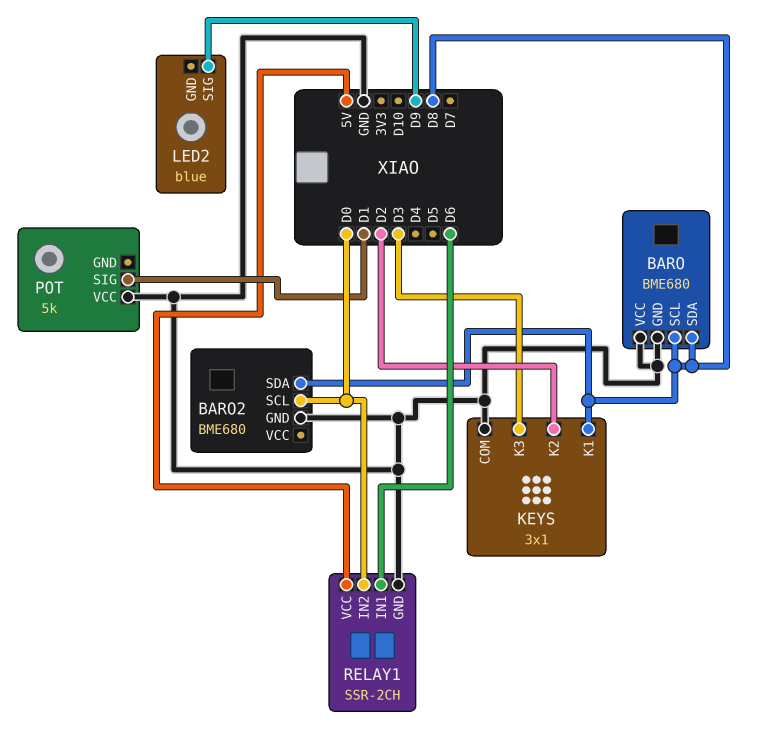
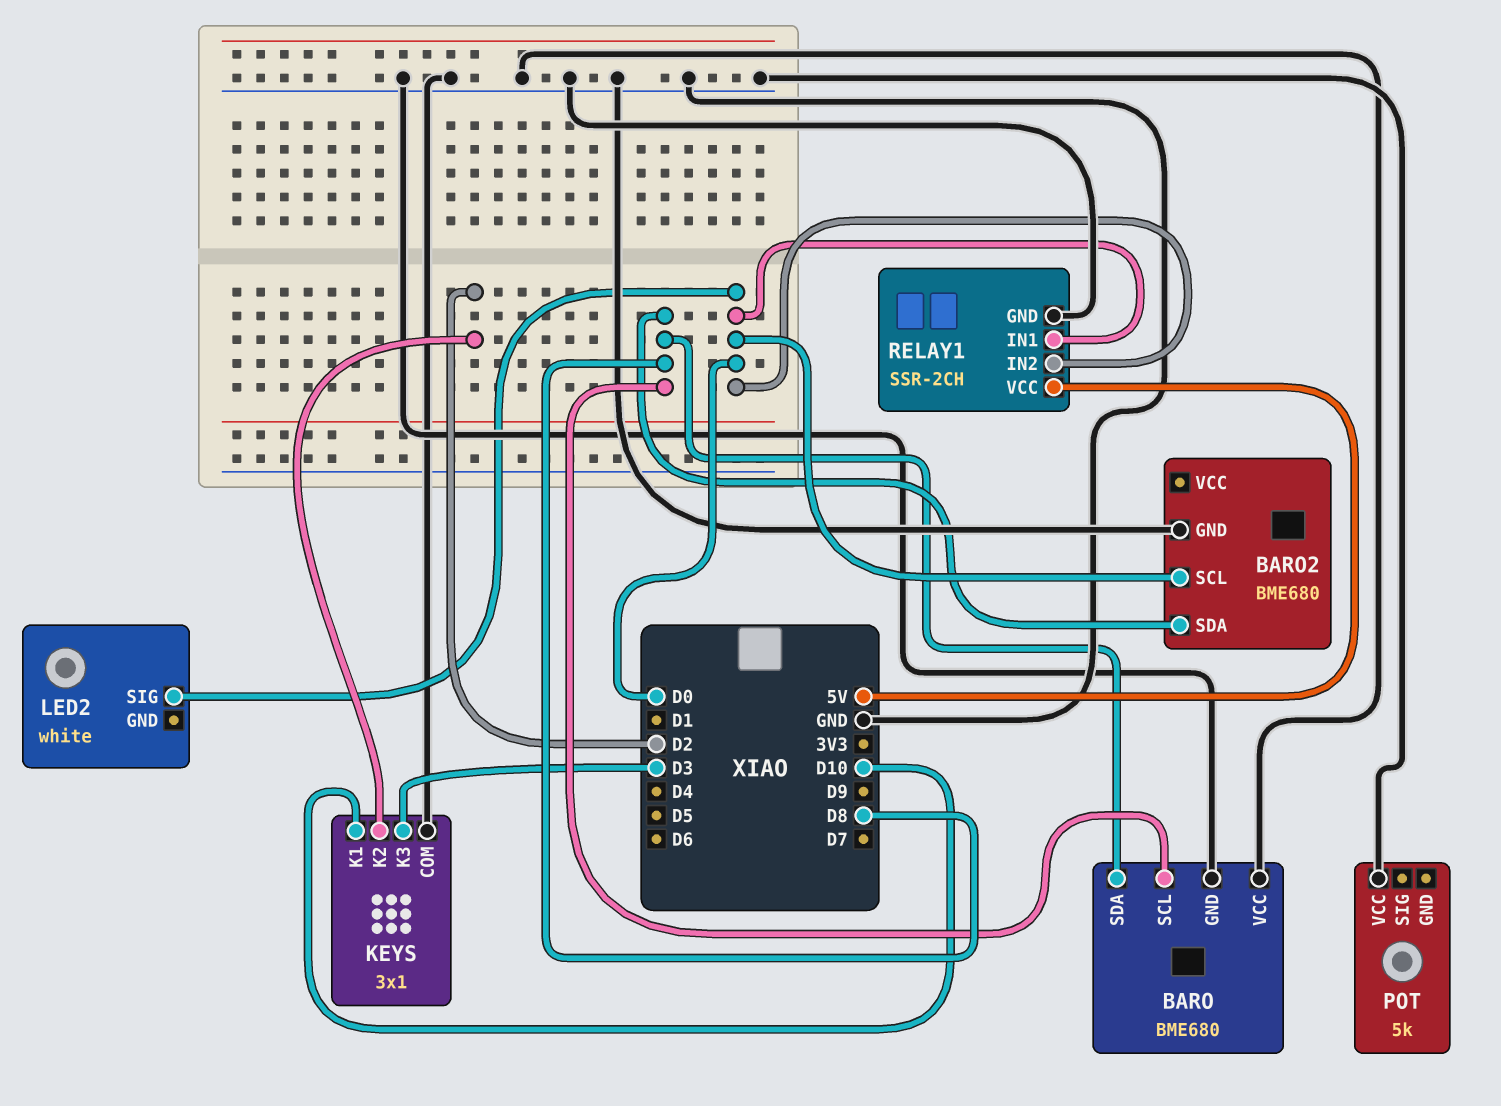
KEYS pin K1: D8 -> D10
LED2: blue -> white
LED2 pin SIG: D9 -> D0
POT pin SIG: D1 -> none
RELAY1 pin IN1: D6 -> D0

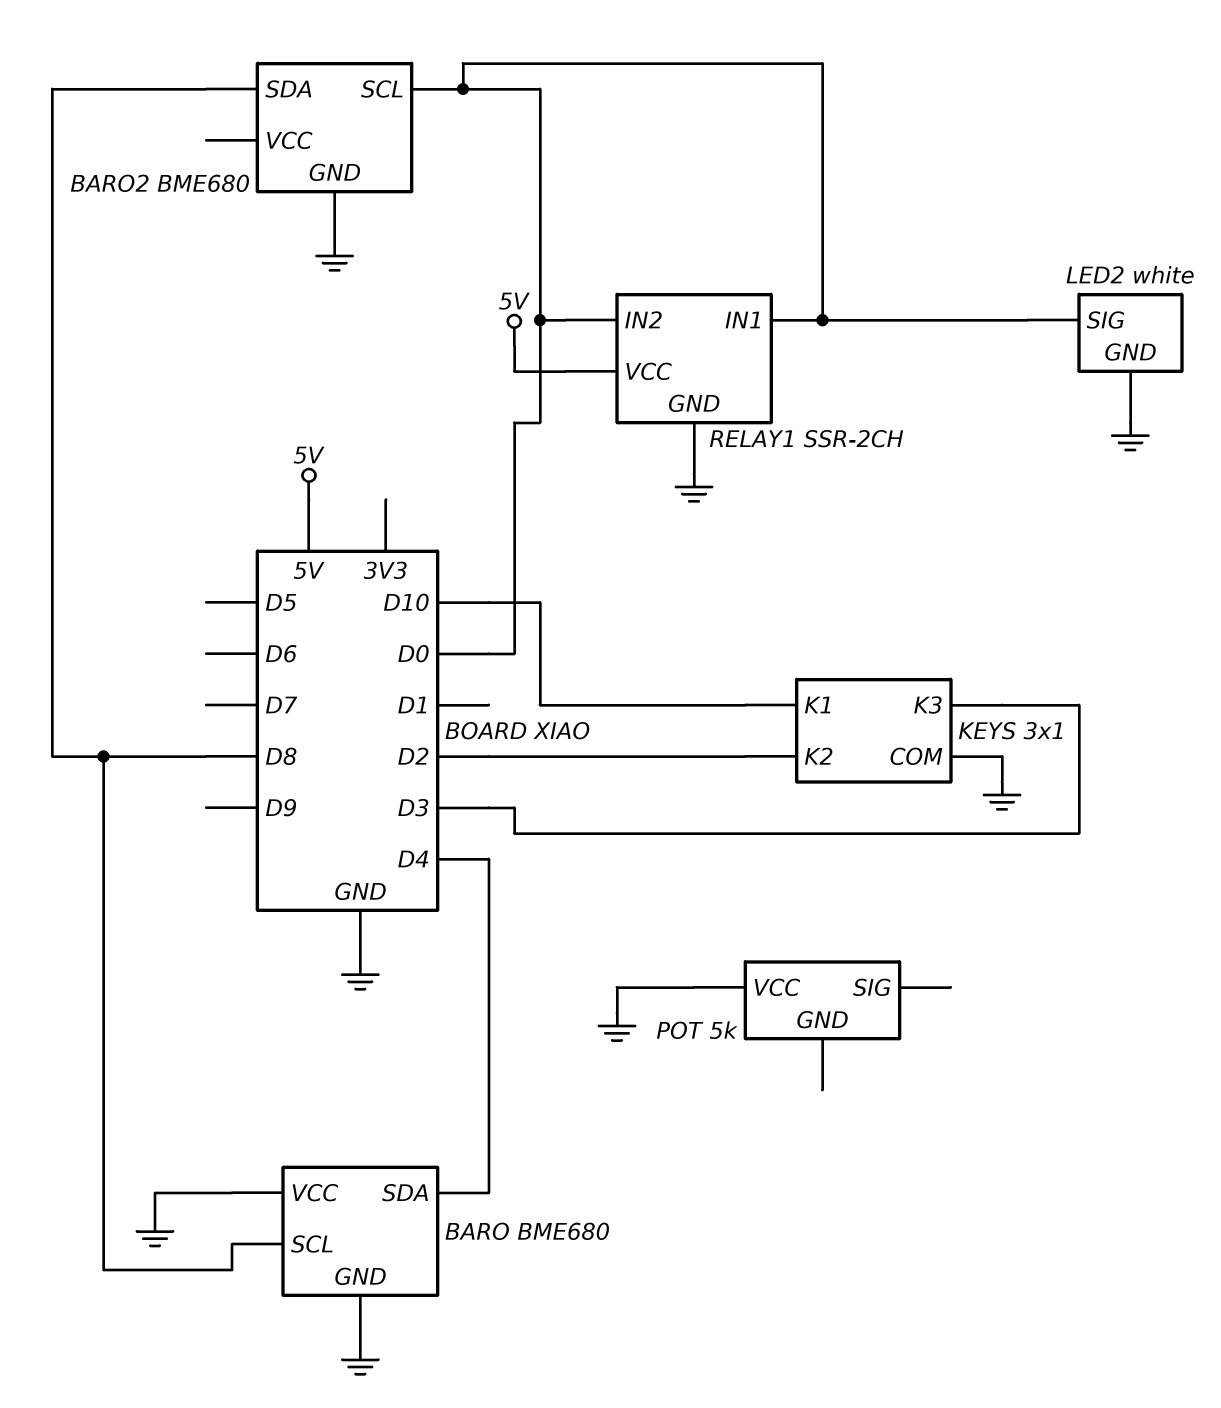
BARO pin SDA: D8 -> D4
LED2 pin GND: none -> GND

